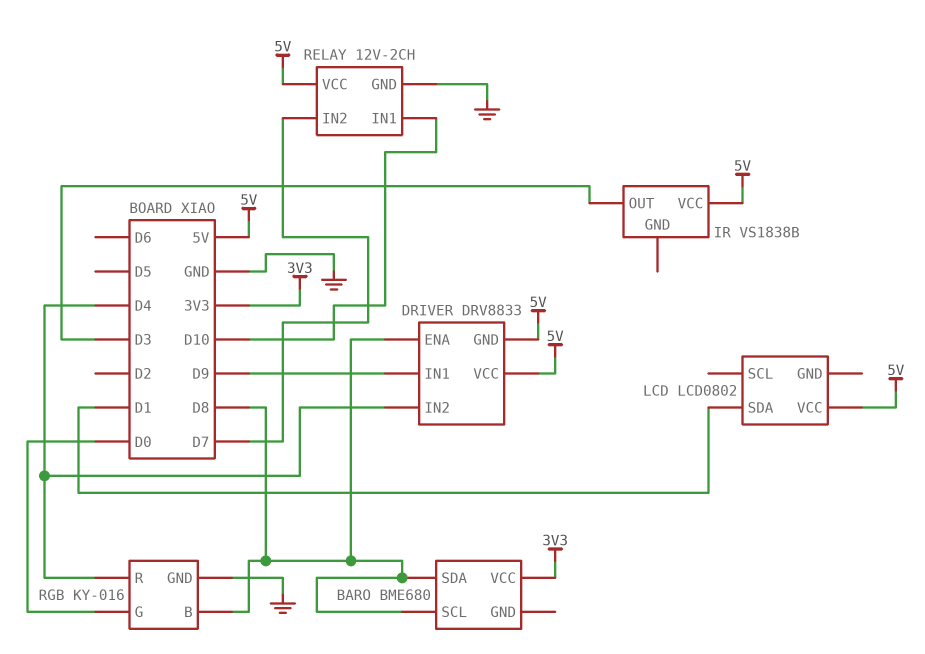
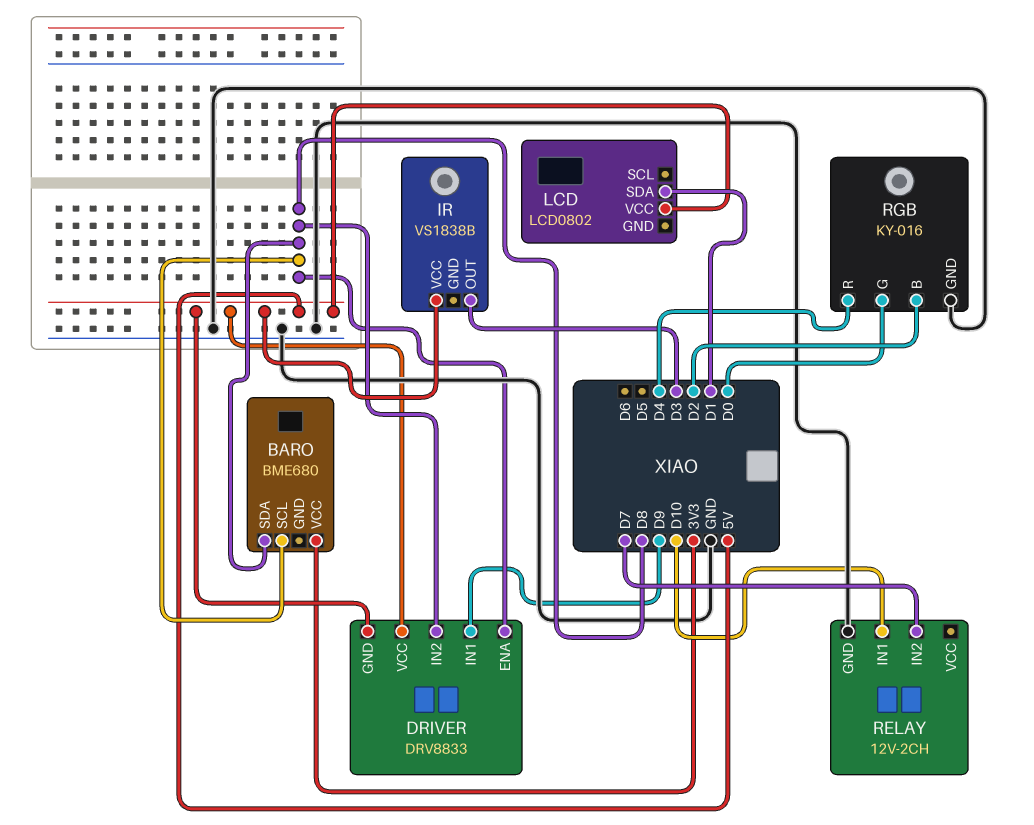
DRIVER pin IN2: D4 -> D8
RELAY pin VCC: 5V -> none
RGB pin B: D8 -> D2

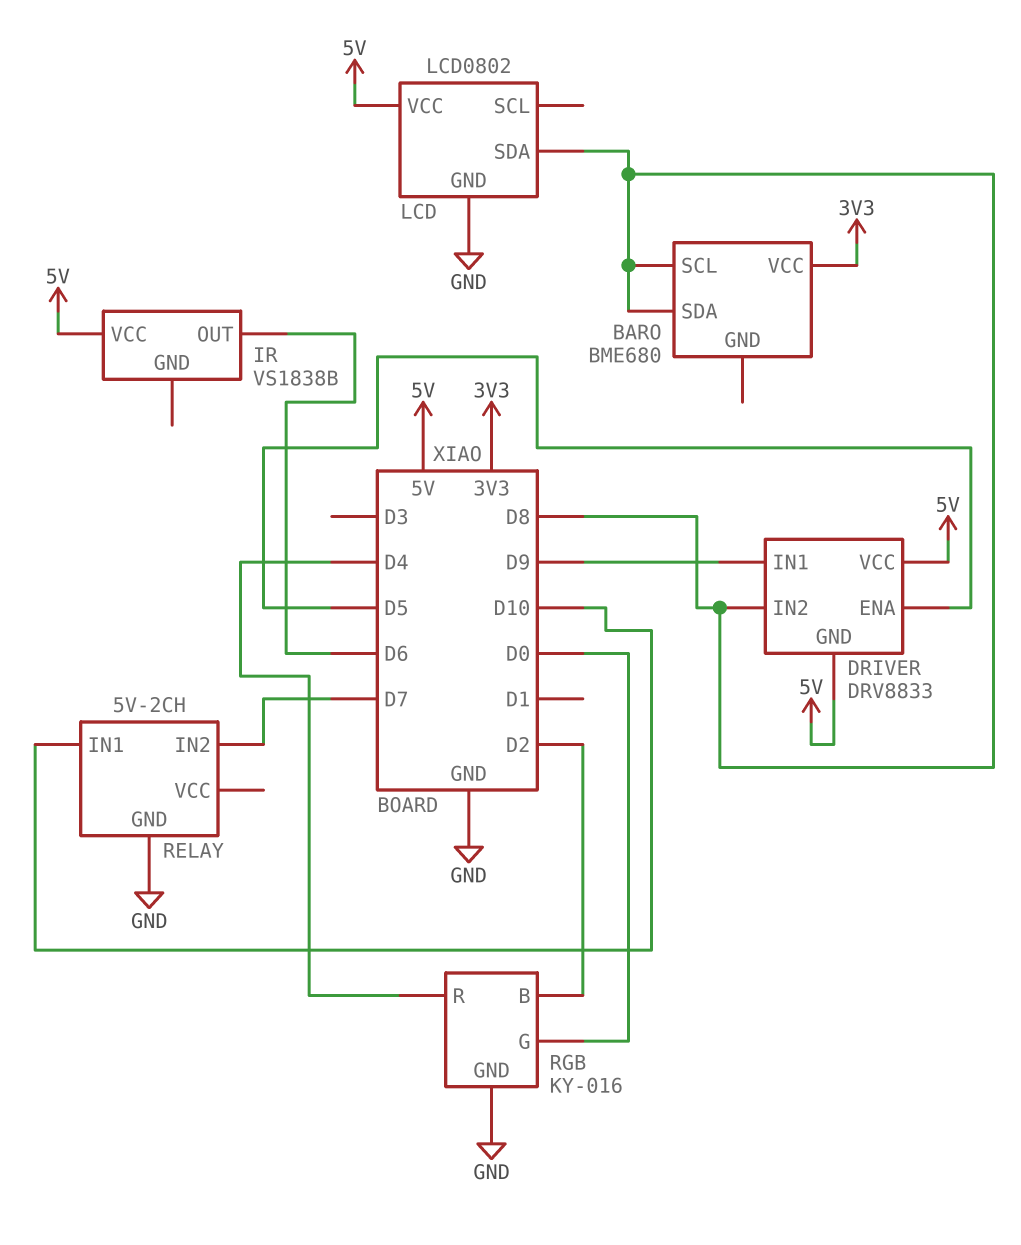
DRIVER pin ENA: D8 -> D5
IR pin OUT: D3 -> D6
LCD pin GND: none -> GND
LCD pin SDA: D1 -> D8
RELAY: 12V-2CH -> 5V-2CH

